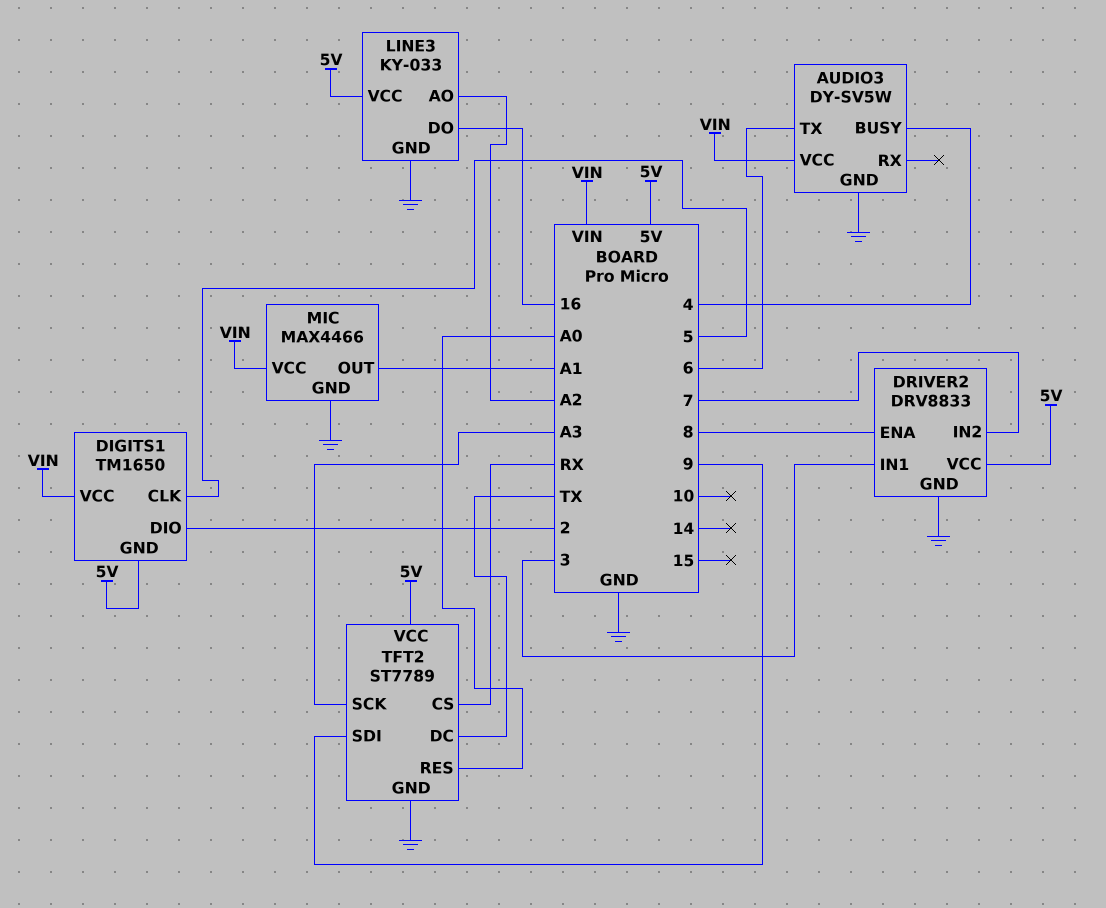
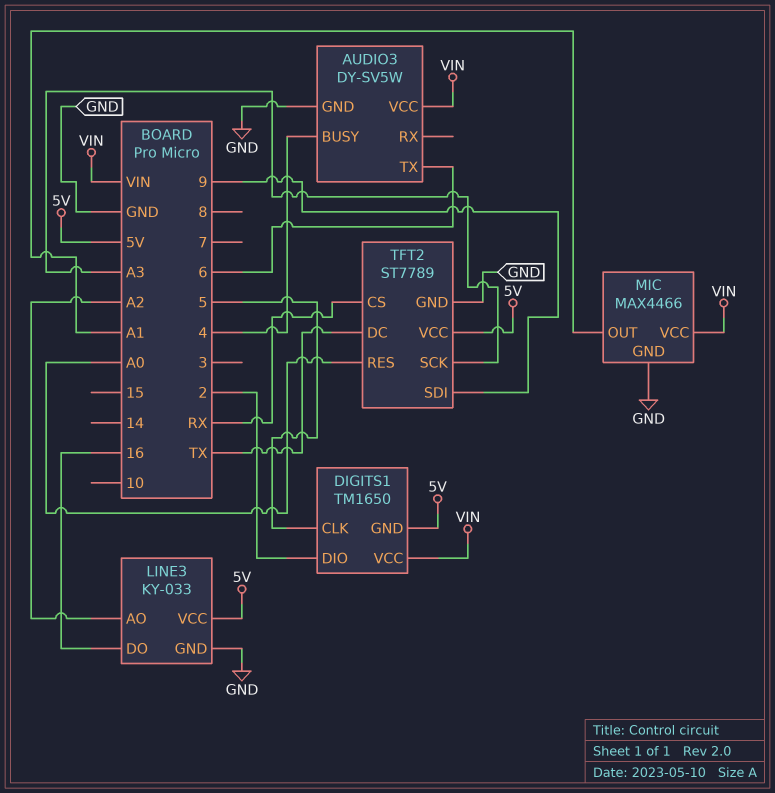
DRIVER2: DRV8833 -> none
DRIVER2 pin ENA: 8 -> none
DRIVER2 pin GND: GND -> none
DRIVER2 pin IN1: 3 -> none
DRIVER2 pin IN2: 7 -> none
DRIVER2 pin VCC: 5V -> none

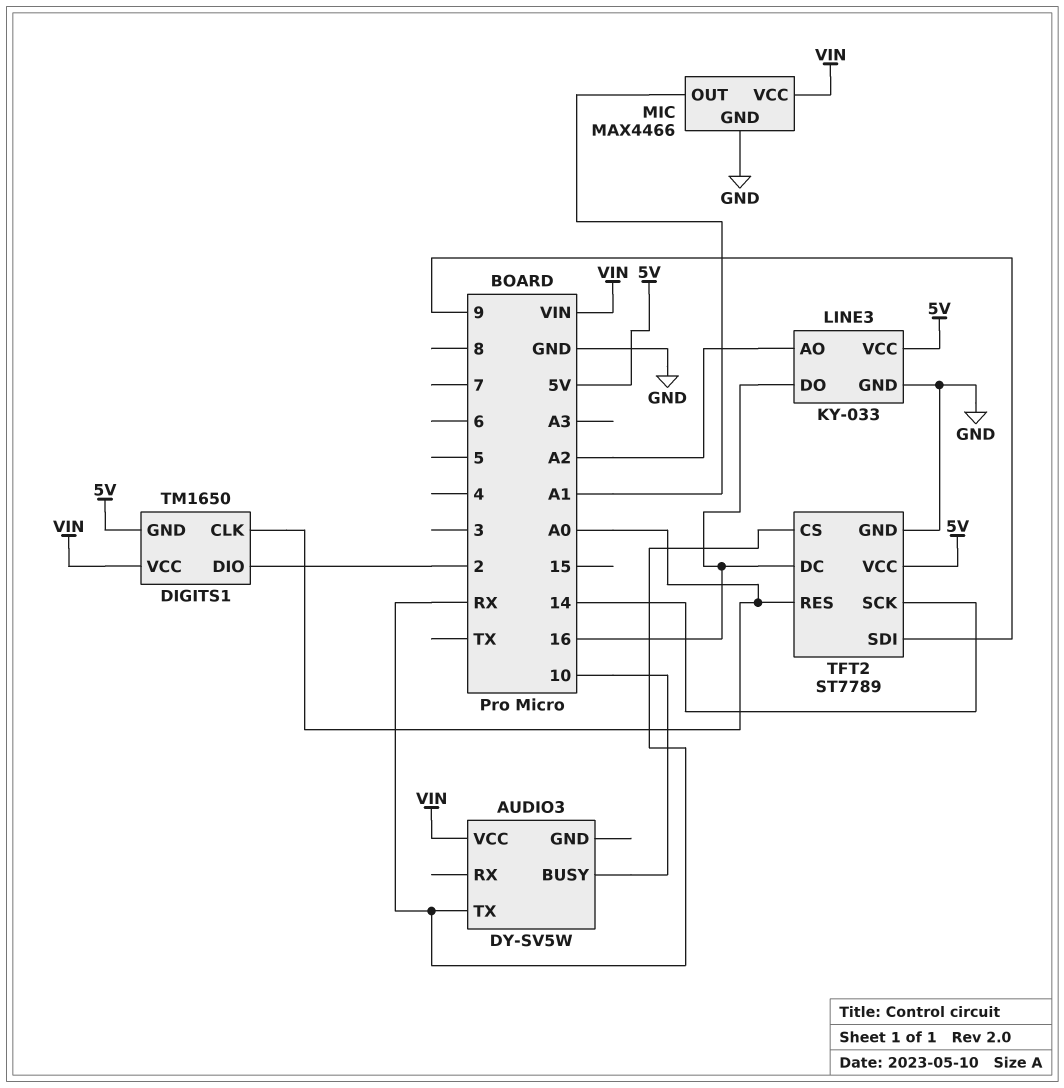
AUDIO3 pin BUSY: 4 -> 10
AUDIO3 pin GND: GND -> none
AUDIO3 pin TX: 6 -> RX
DIGITS1 pin CLK: 5 -> A0
TFT2 pin DC: TX -> 16
TFT2 pin SCK: A3 -> 14

